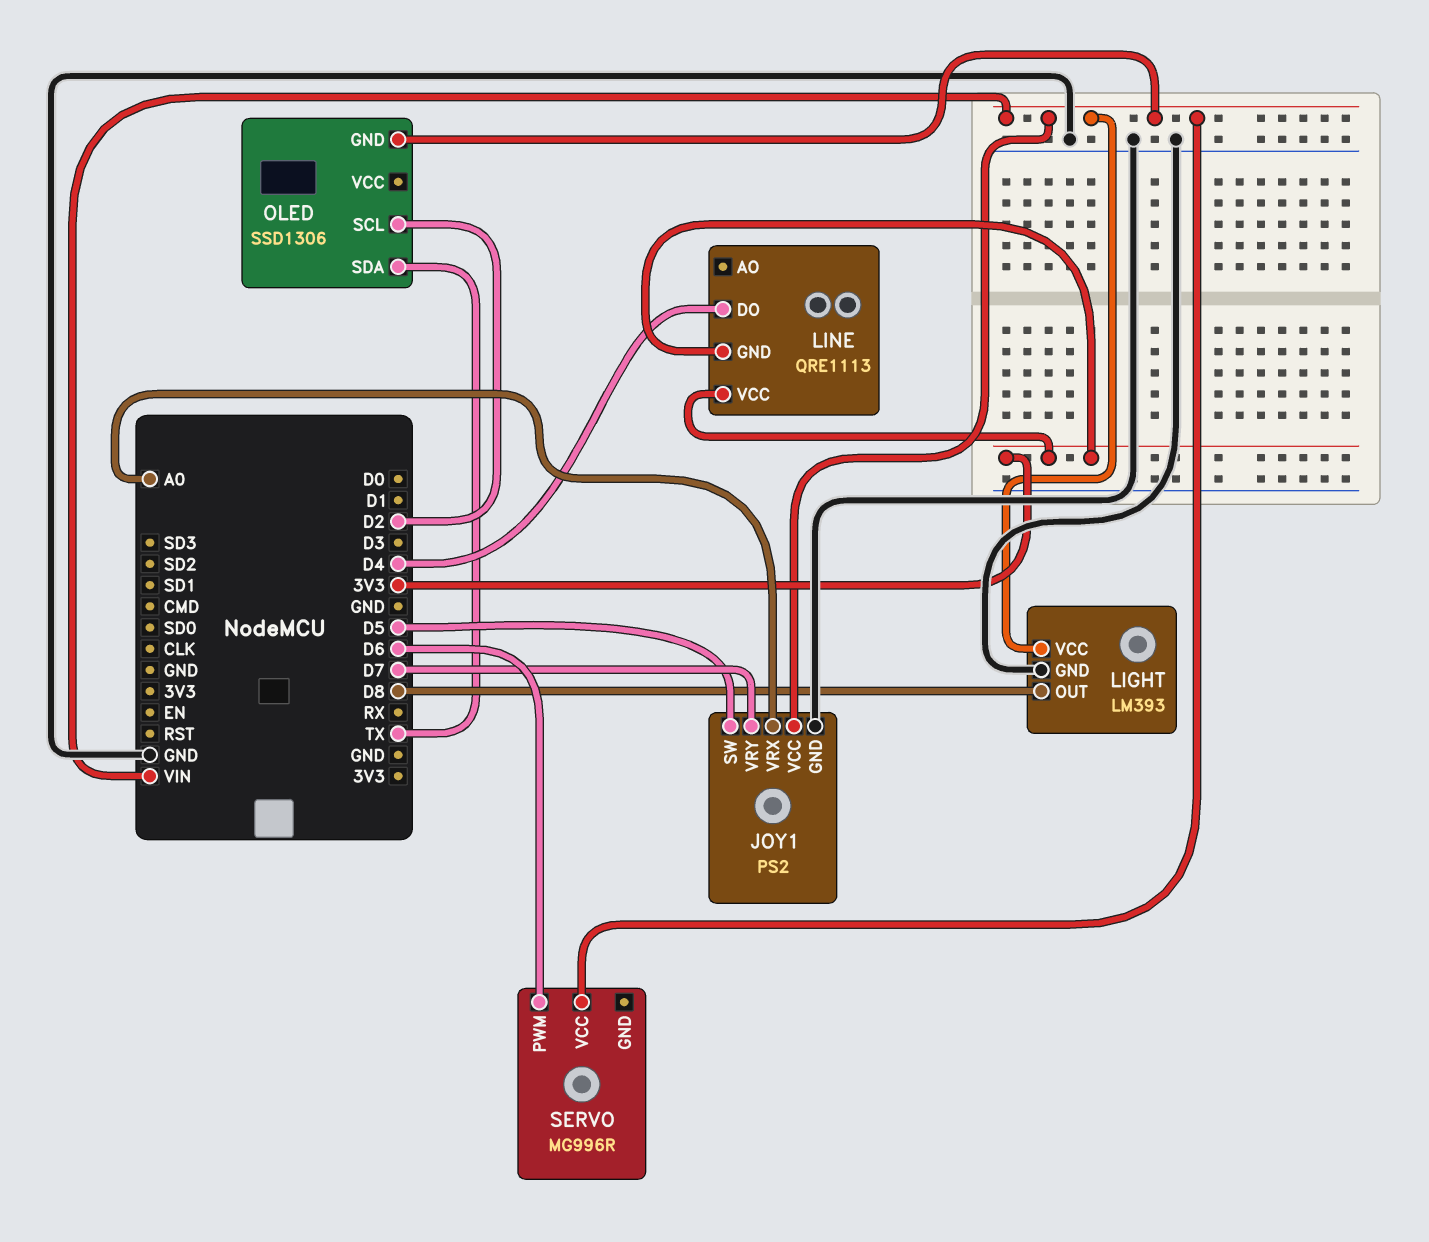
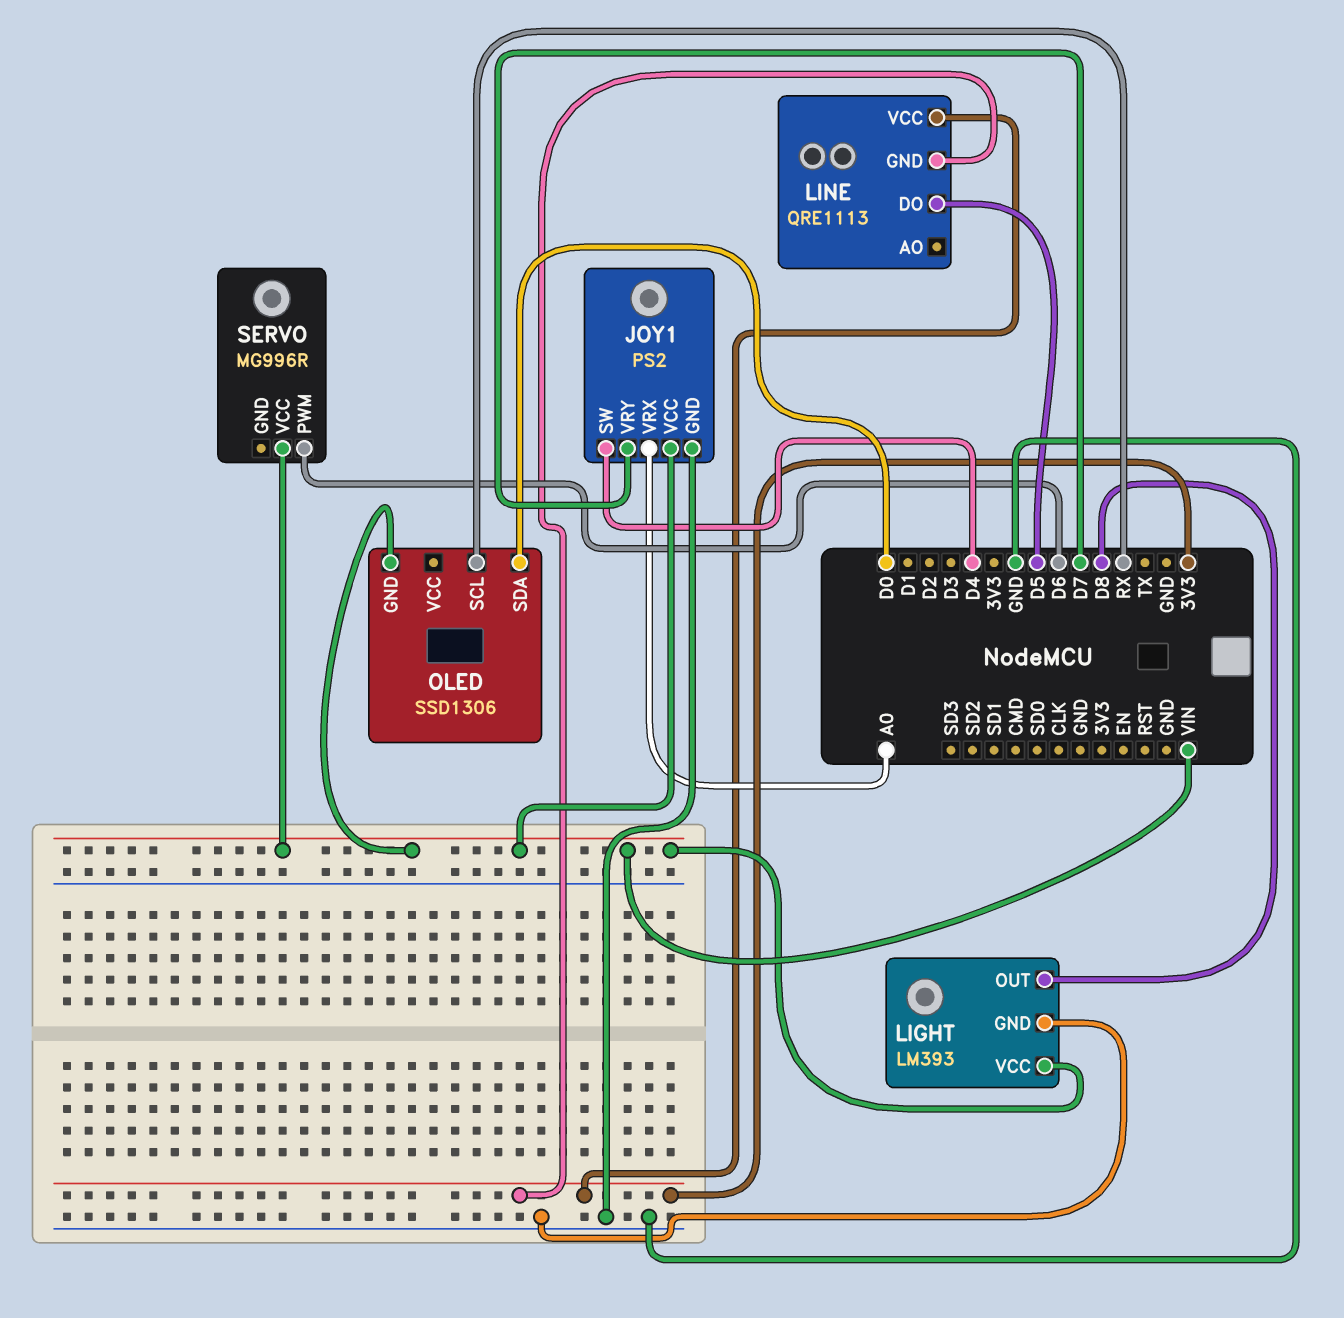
JOY1 pin SW: D5 -> D4
LINE pin DO: D4 -> D5
OLED pin SCL: D2 -> RX
OLED pin SDA: TX -> D0

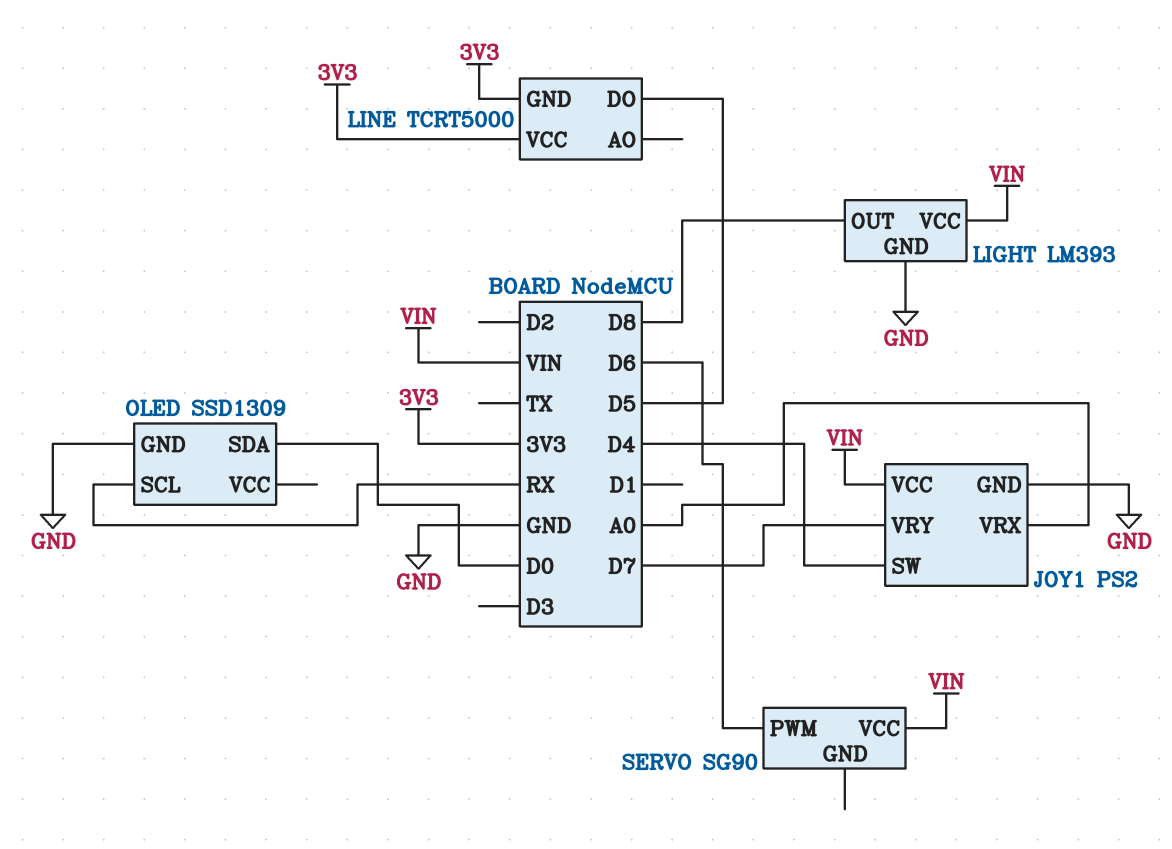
LINE: QRE1113 -> TCRT5000
OLED: SSD1306 -> SSD1309
OLED pin GND: VIN -> GND
SERVO: MG996R -> SG90

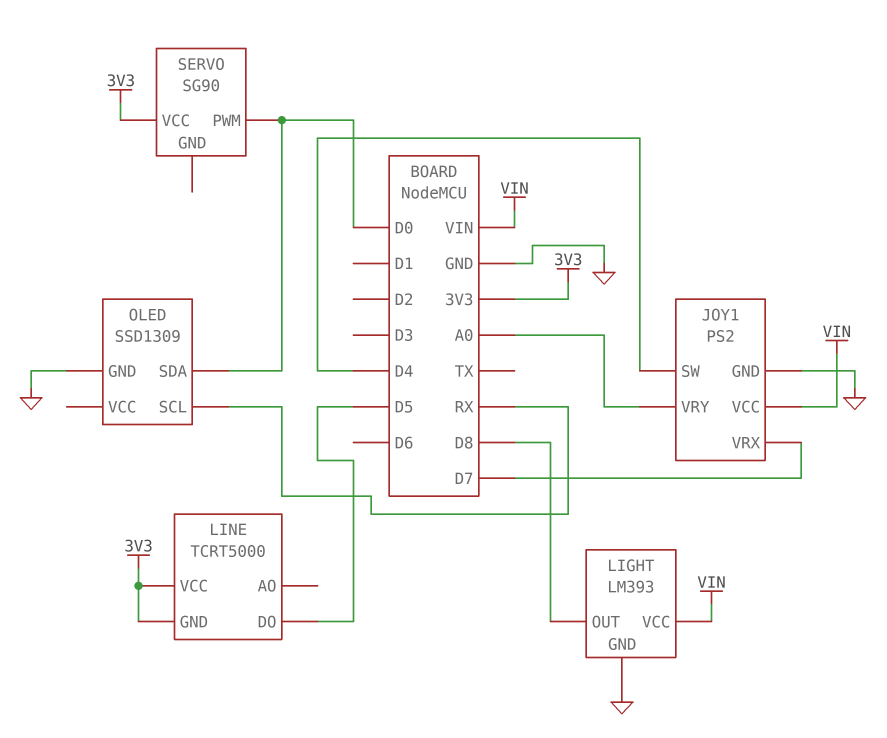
JOY1 pin VRX: A0 -> D7
JOY1 pin VRY: D7 -> A0
SERVO pin PWM: D6 -> D0
SERVO pin VCC: VIN -> 3V3

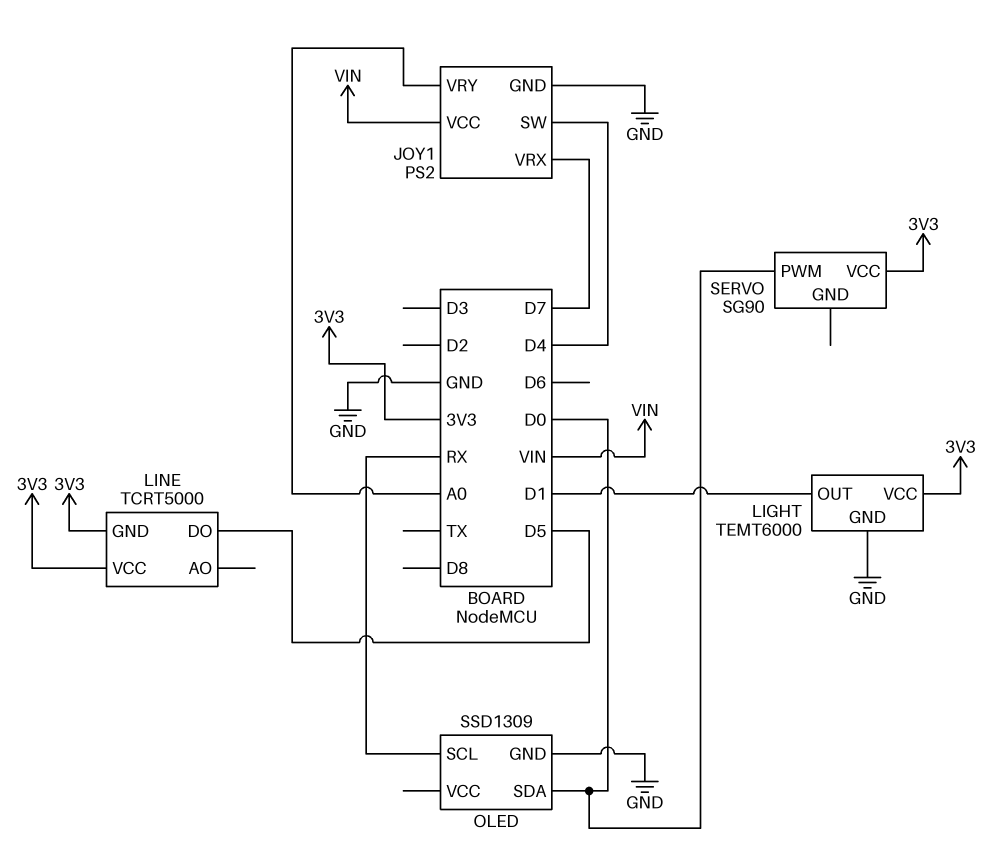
LIGHT: LM393 -> TEMT6000
LIGHT pin OUT: D8 -> D1
LIGHT pin VCC: VIN -> 3V3

